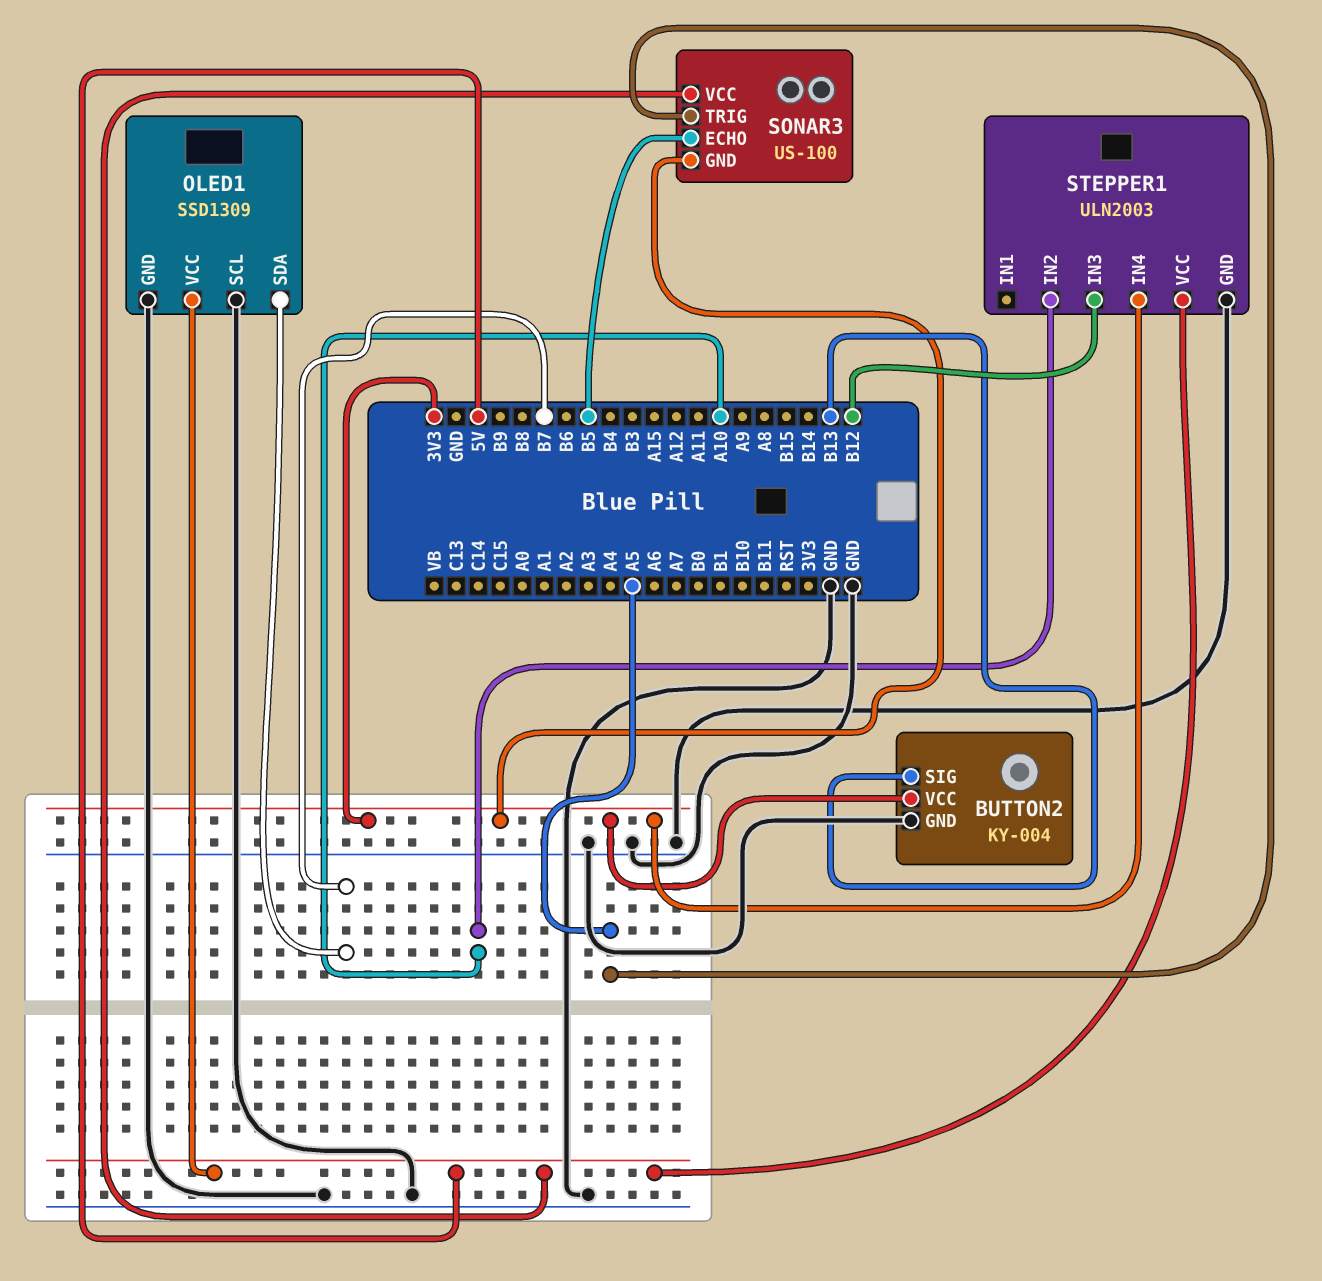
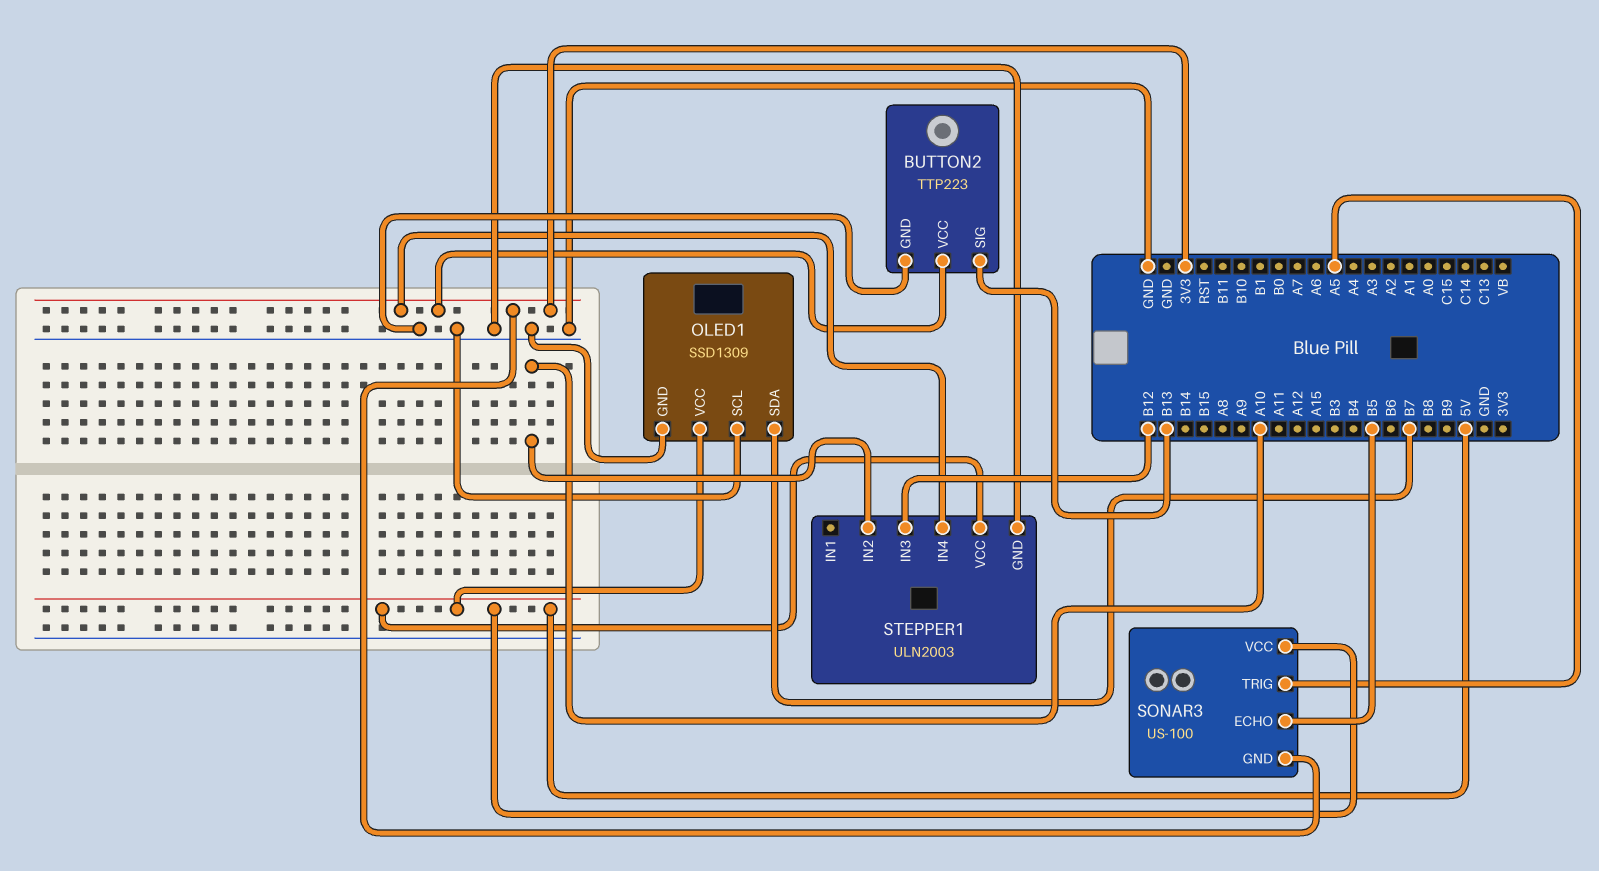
BUTTON2: KY-004 -> TTP223

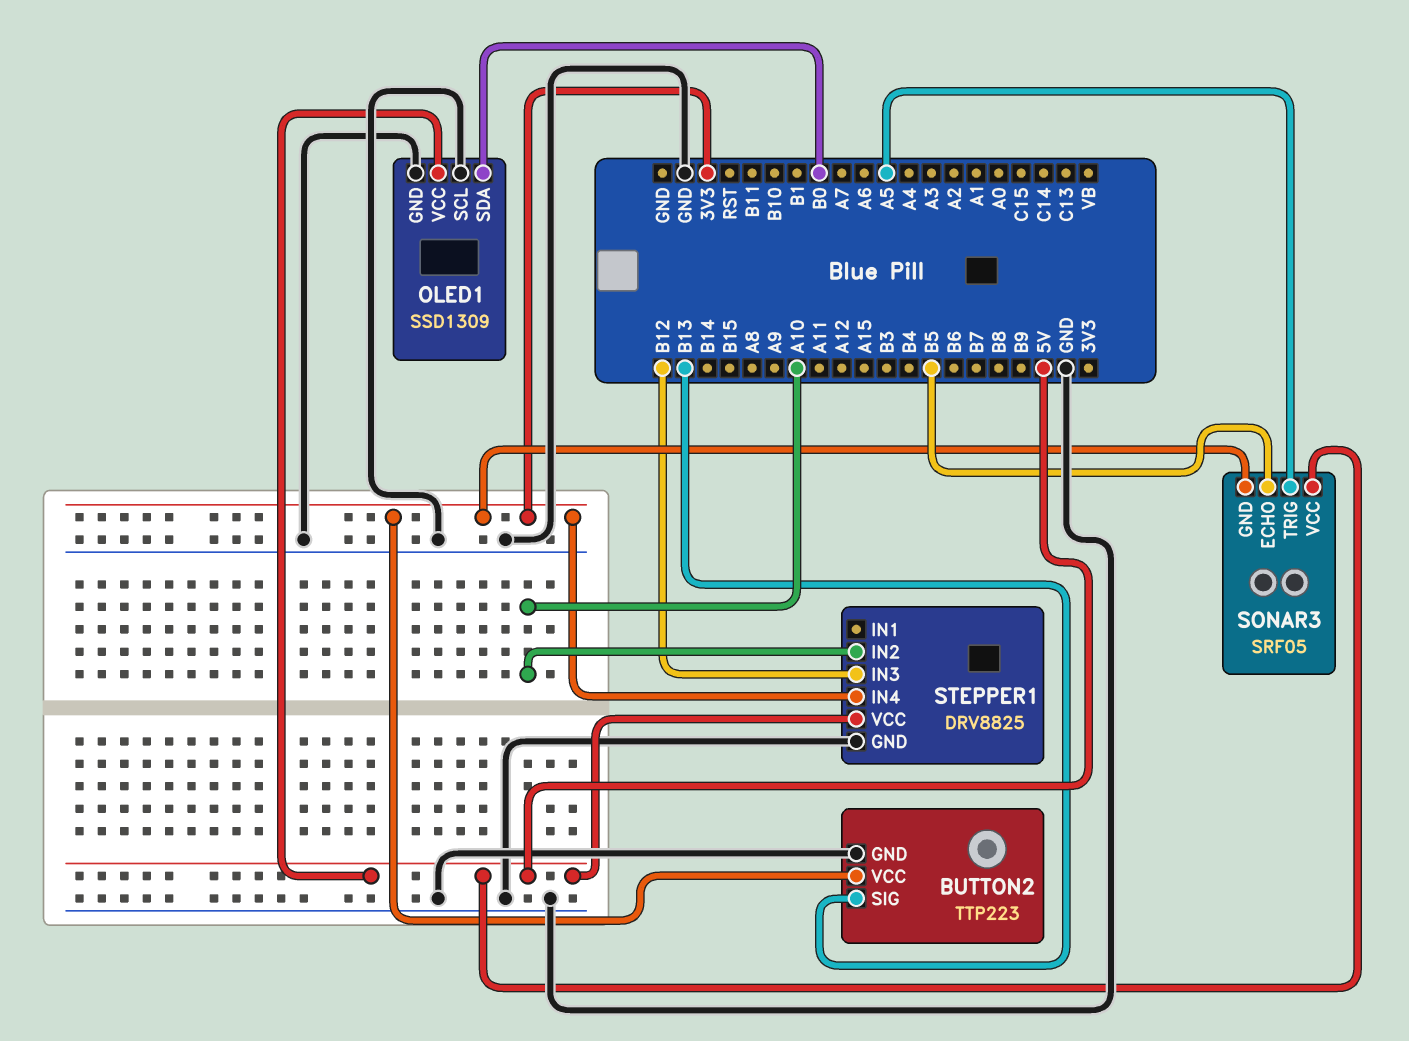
OLED1 pin SDA: B7 -> B0
SONAR3: US-100 -> SRF05
STEPPER1: ULN2003 -> DRV8825

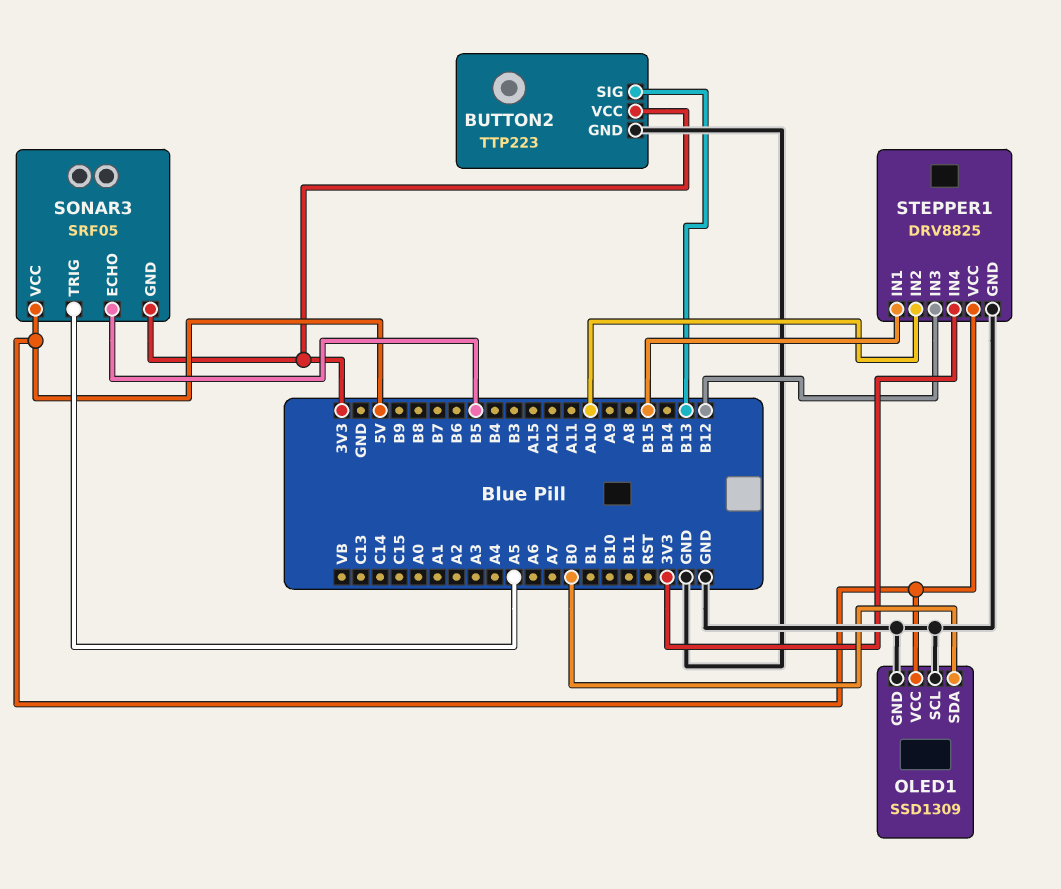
STEPPER1 pin IN1: none -> B15

